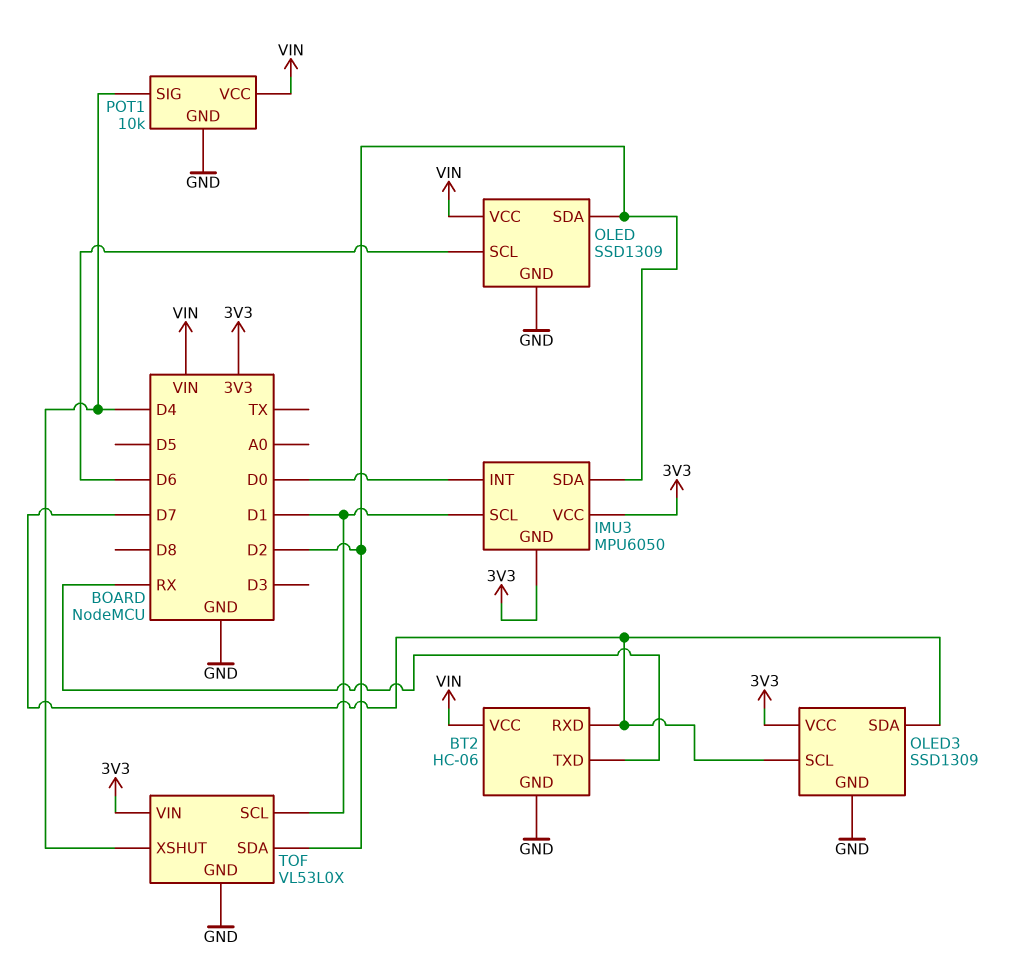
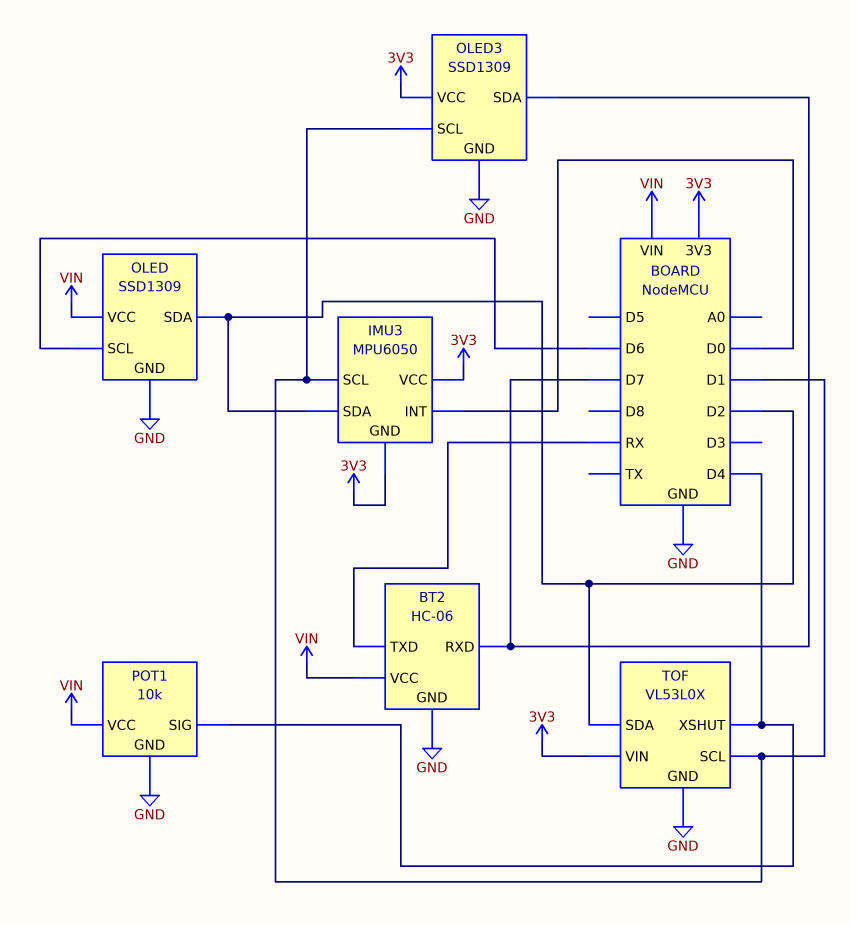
OLED3 pin SCL: D7 -> D1

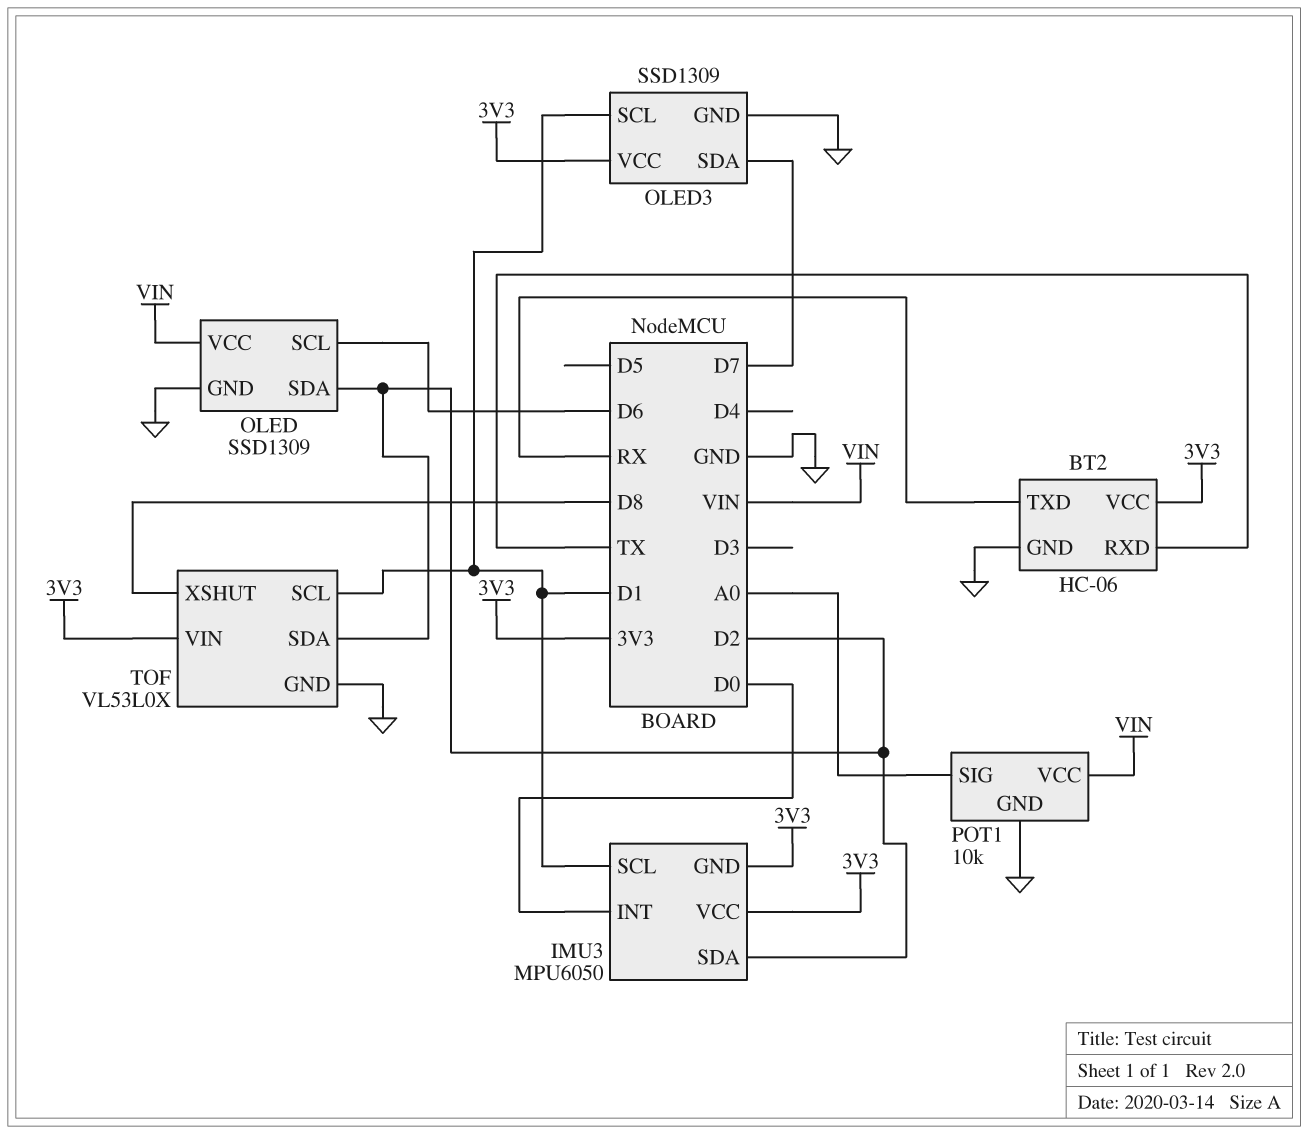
BT2 pin RXD: D7 -> TX
BT2 pin VCC: VIN -> 3V3
POT1 pin SIG: D4 -> A0
TOF pin XSHUT: D4 -> D8

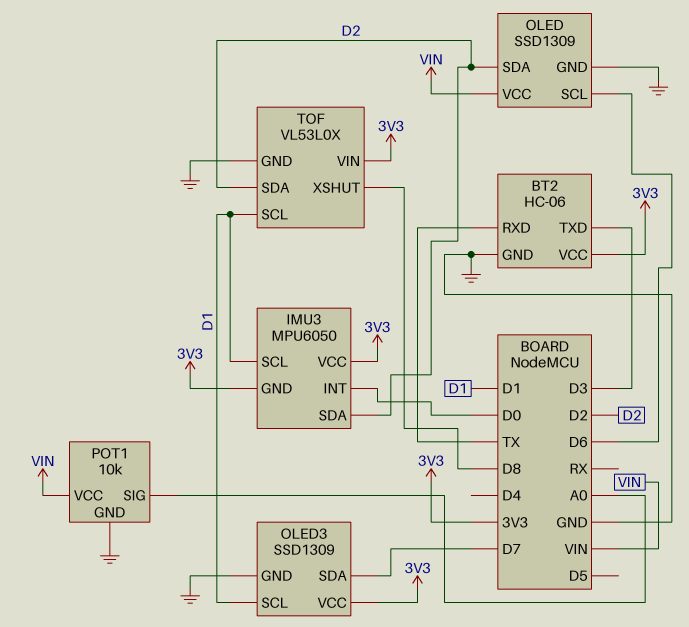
BT2 pin TXD: RX -> D3

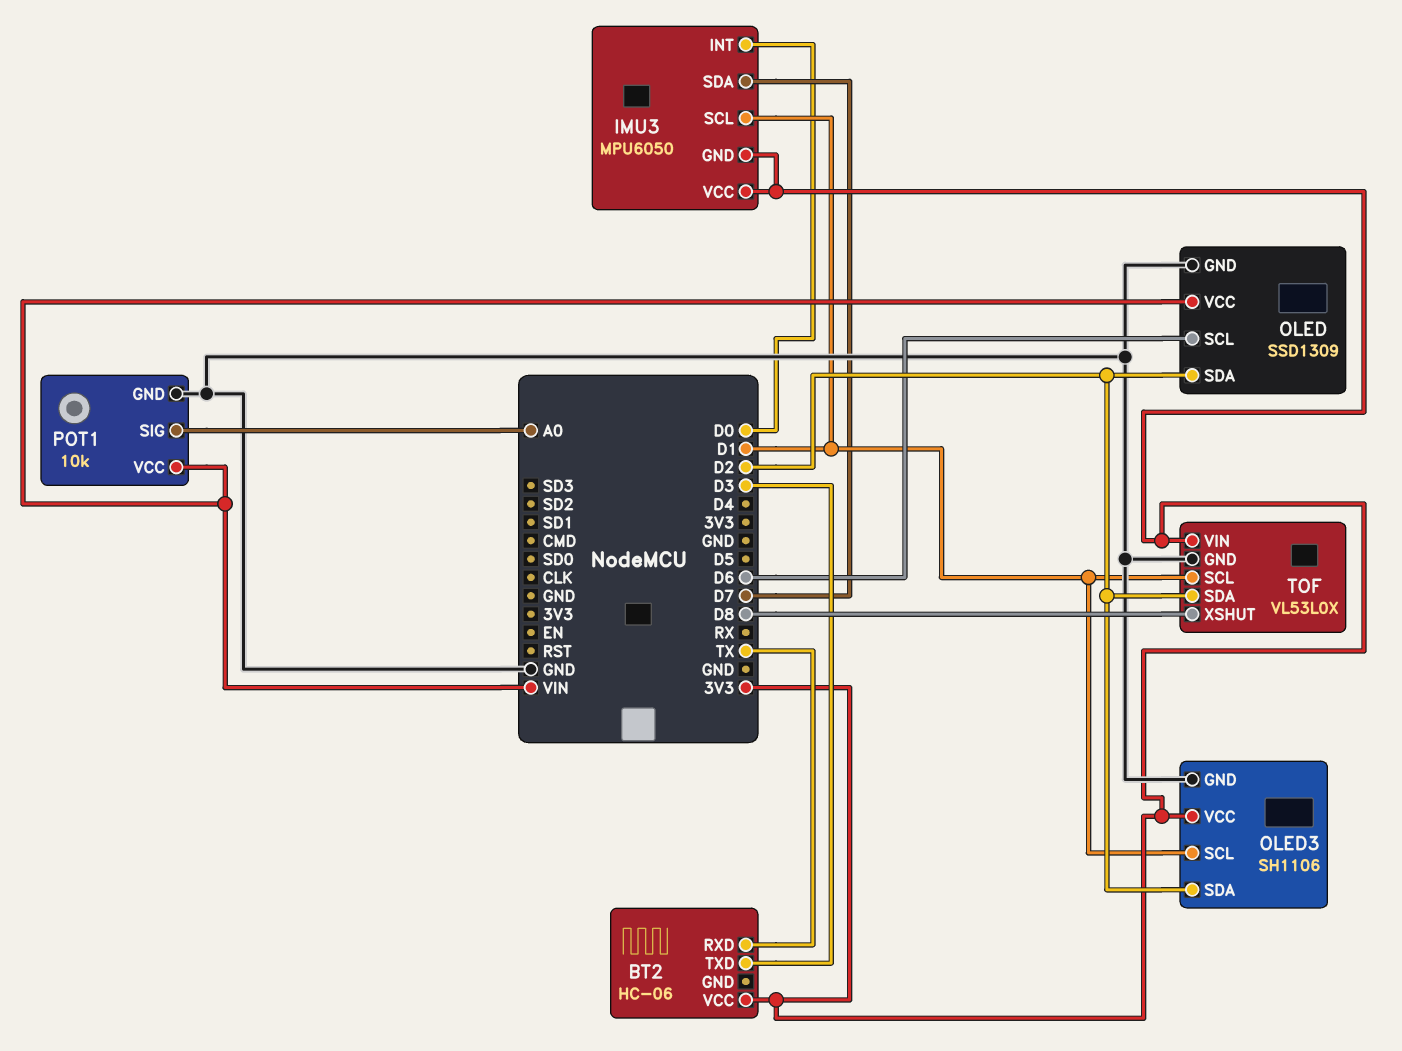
BT2 pin GND: GND -> none
IMU3 pin SDA: D2 -> D7
OLED3: SSD1309 -> SH1106
OLED3 pin SDA: D7 -> D2

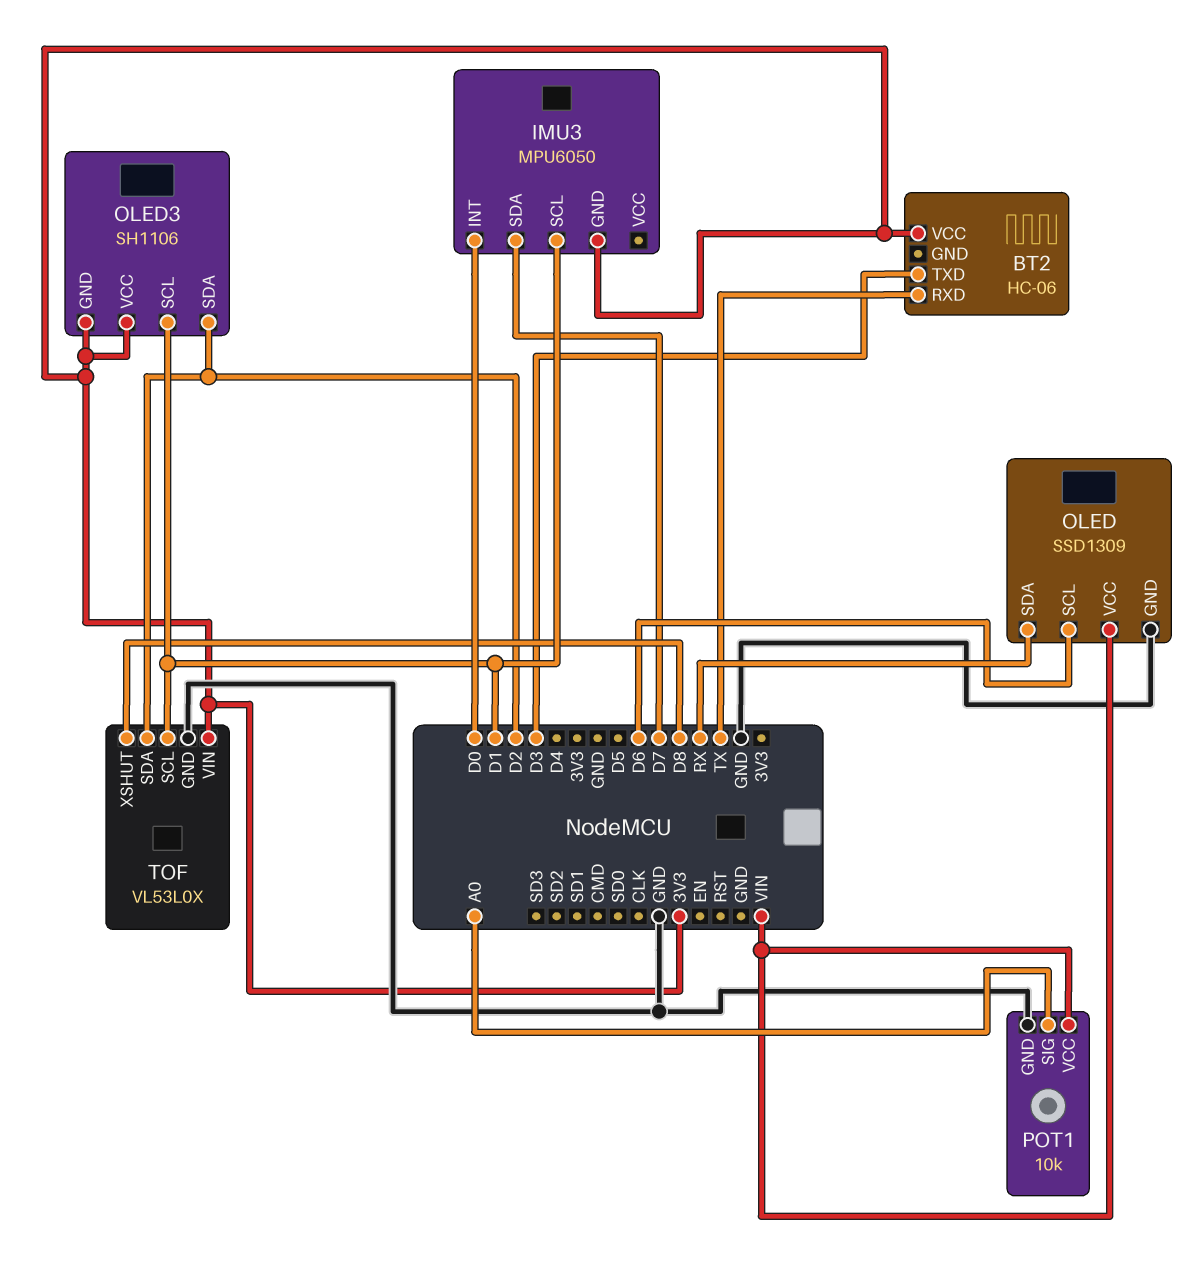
IMU3 pin VCC: 3V3 -> none
OLED pin SDA: D2 -> RX
OLED3 pin GND: GND -> 3V3

